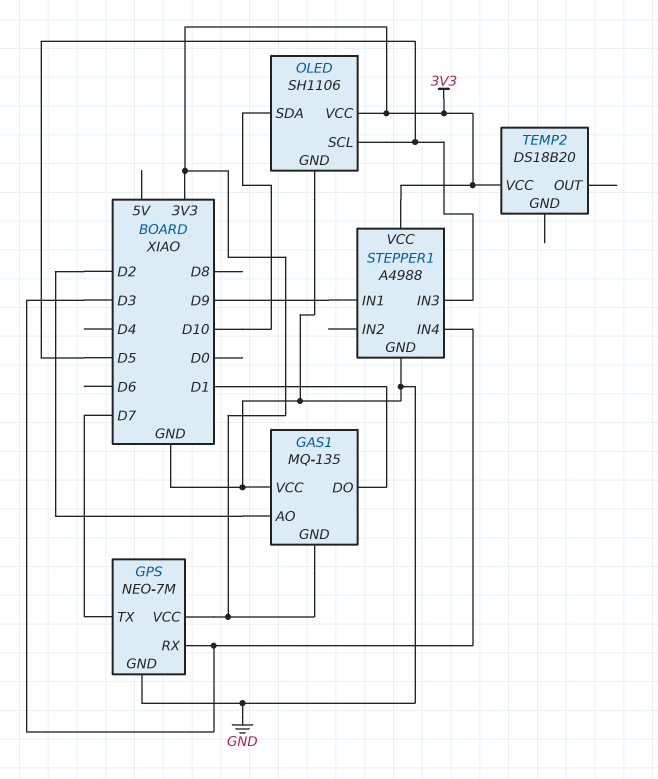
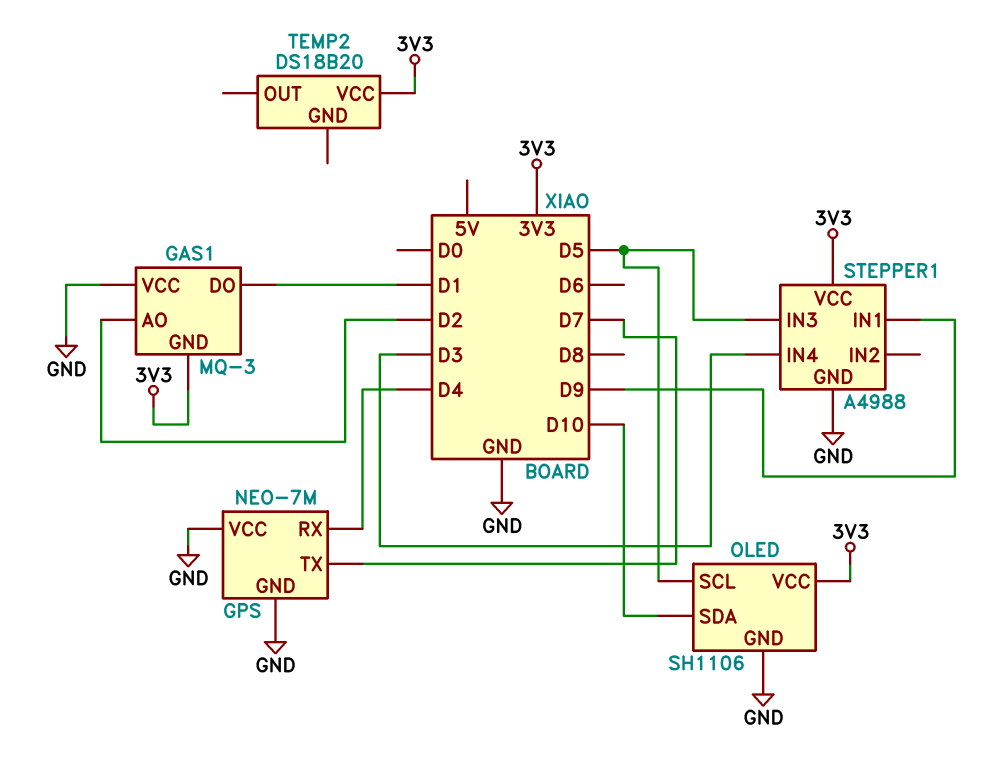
GAS1: MQ-135 -> MQ-3
GPS pin RX: D3 -> D4
GPS pin VCC: 3V3 -> GND

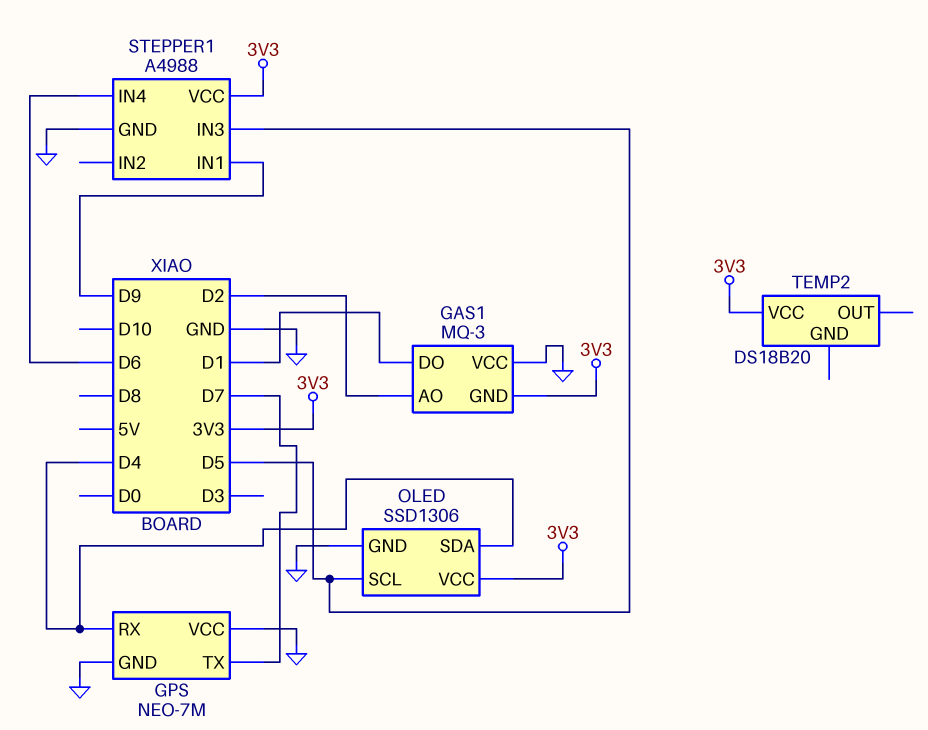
OLED: SH1106 -> SSD1306
OLED pin SDA: D10 -> D4
STEPPER1 pin IN4: D3 -> D6

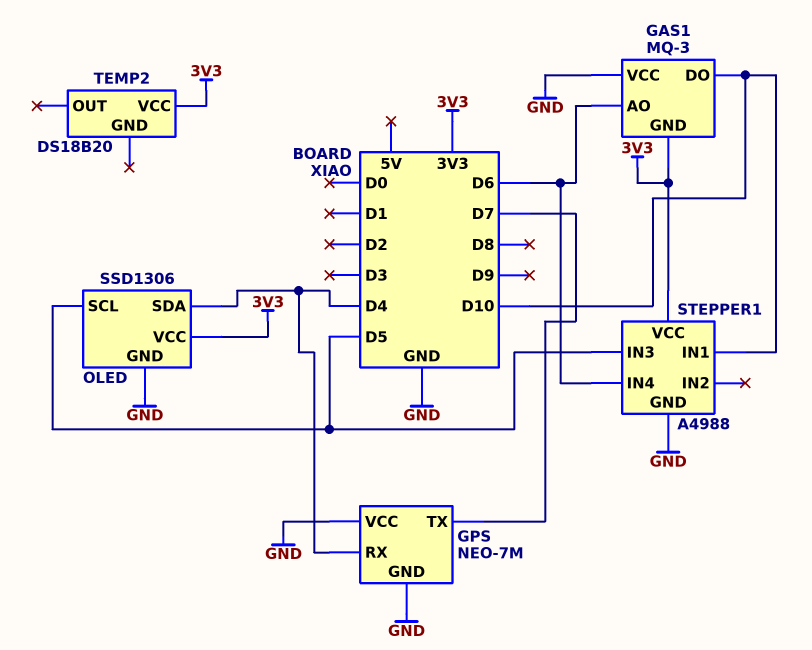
GAS1 pin AO: D2 -> D6
GAS1 pin DO: D1 -> D10
STEPPER1 pin IN1: D9 -> D10

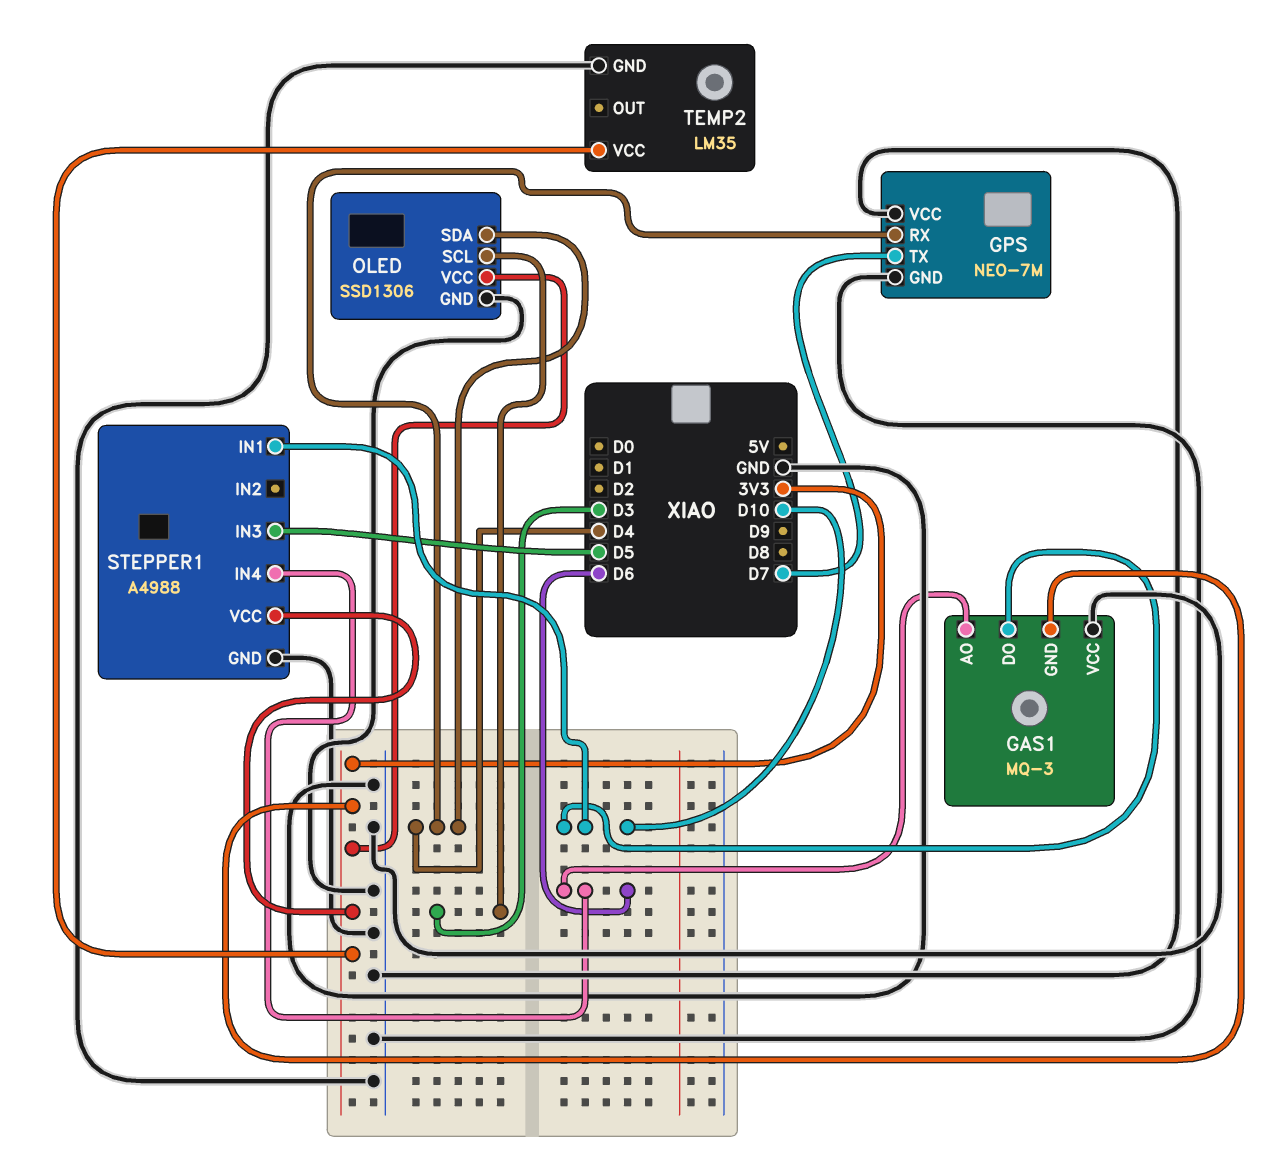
OLED pin SCL: D5 -> D3
TEMP2: DS18B20 -> LM35
TEMP2 pin GND: none -> GND

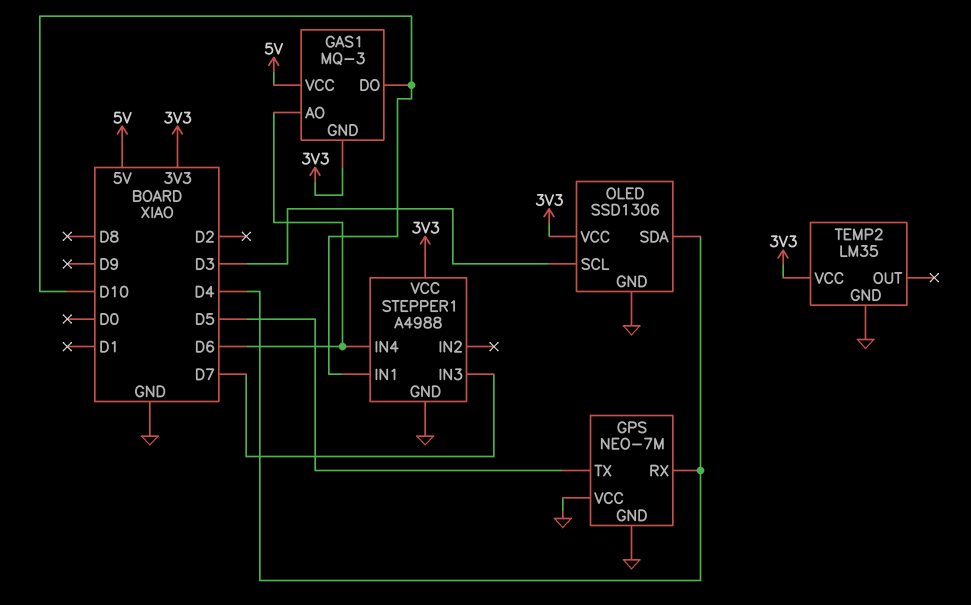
GAS1 pin VCC: GND -> 5V
GPS pin TX: D7 -> D5
STEPPER1 pin IN3: D5 -> D7

